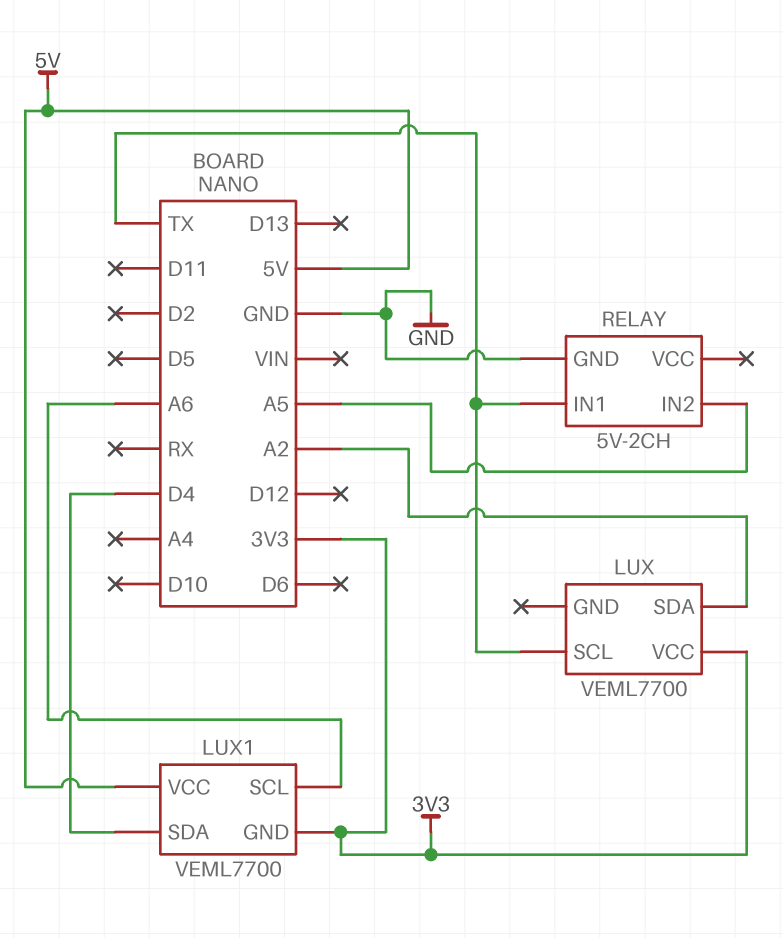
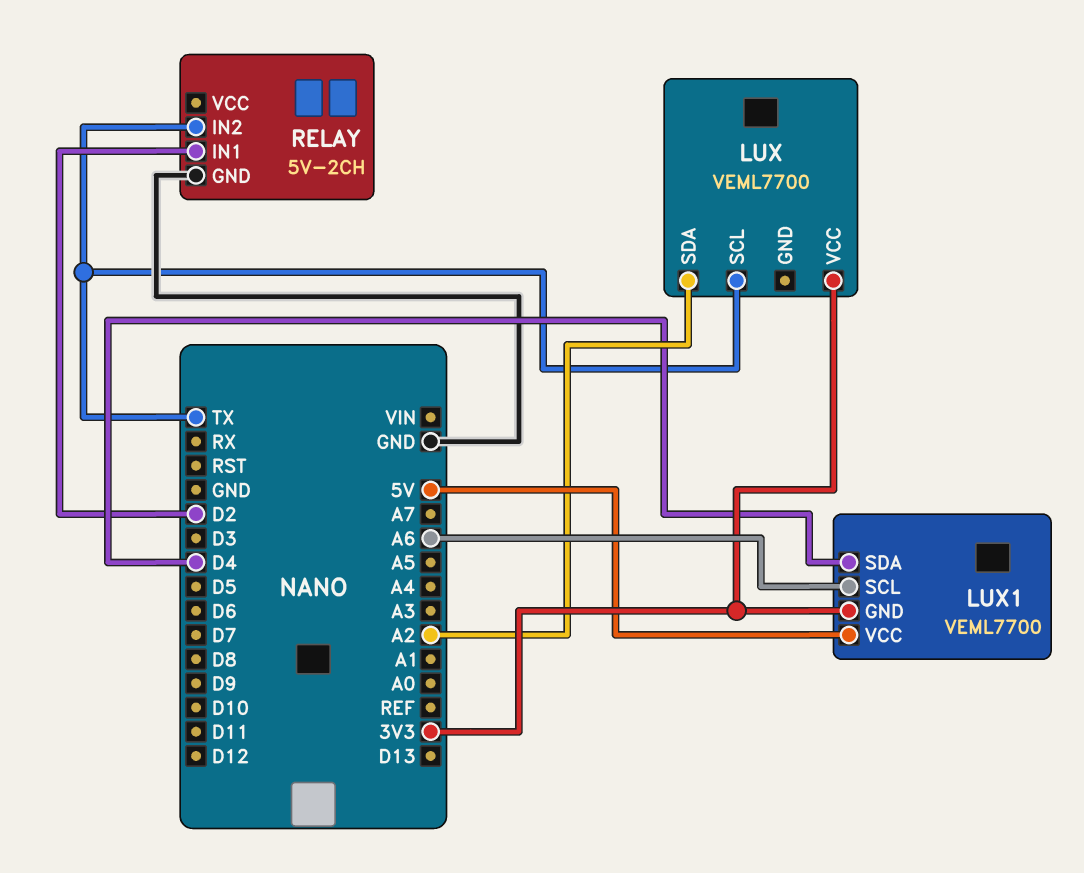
RELAY pin IN1: TX -> D2
RELAY pin IN2: A5 -> TX

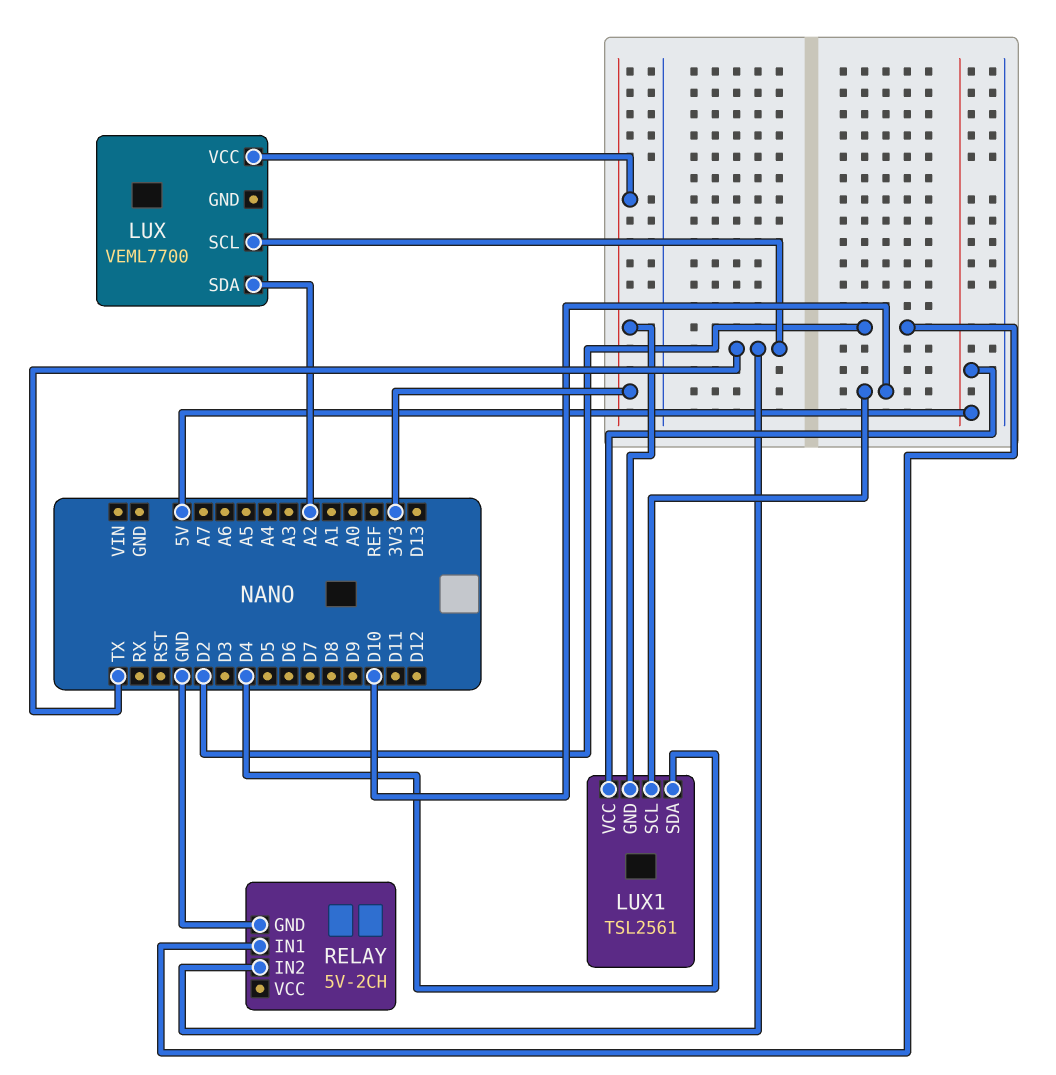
LUX1: VEML7700 -> TSL2561
LUX1 pin SCL: A6 -> D10

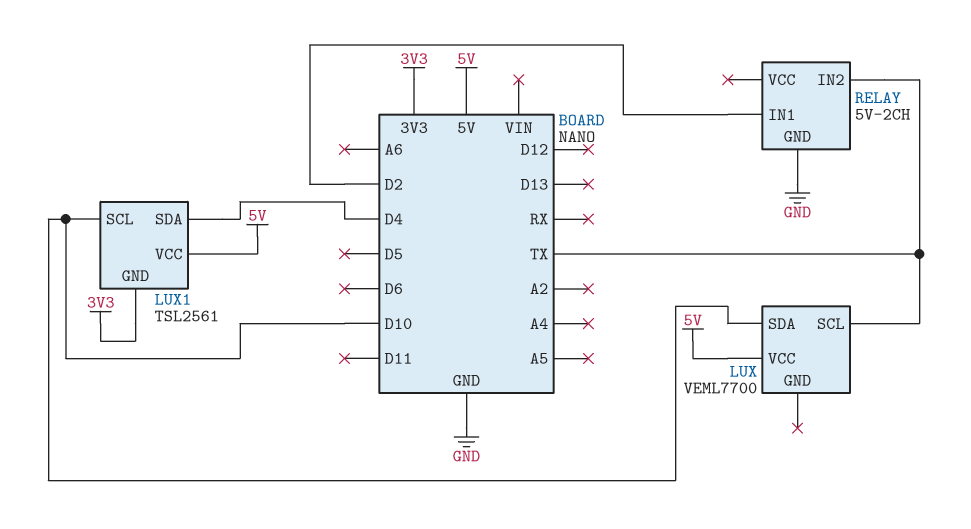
LUX pin SDA: A2 -> D10
LUX pin VCC: 3V3 -> 5V

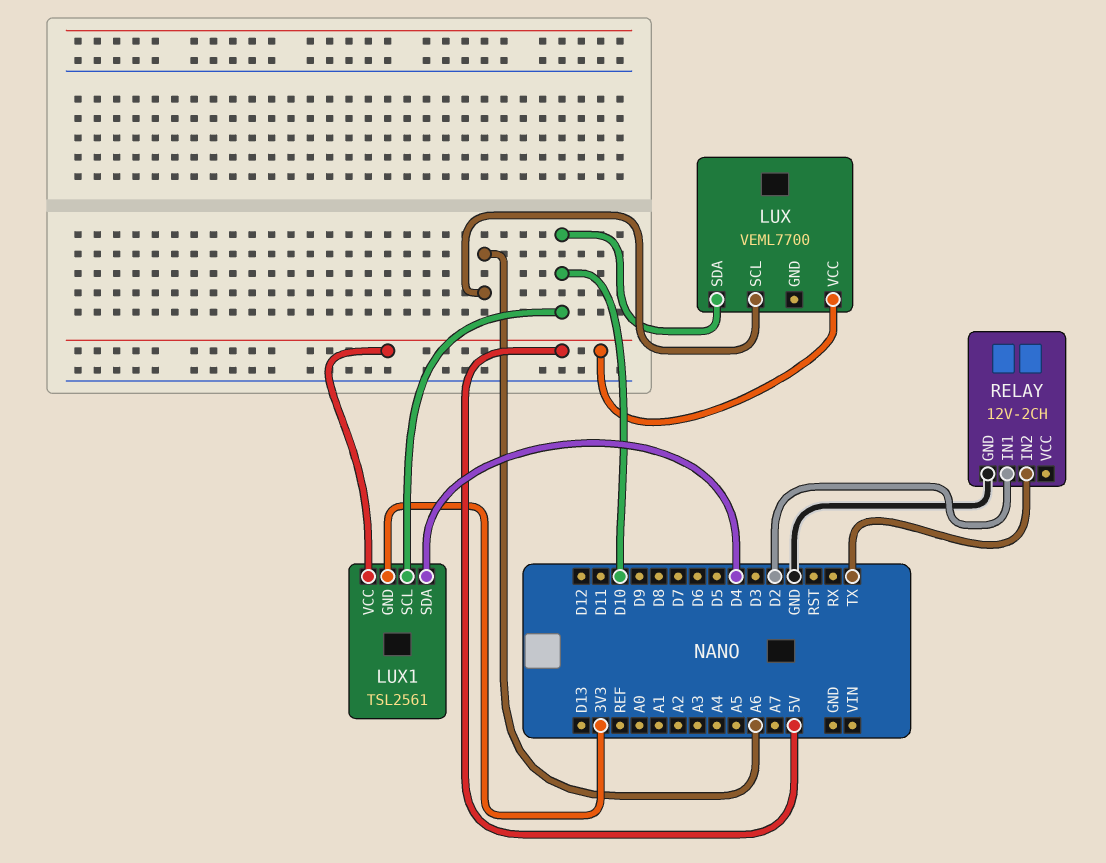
LUX pin SCL: TX -> A6
RELAY: 5V-2CH -> 12V-2CH

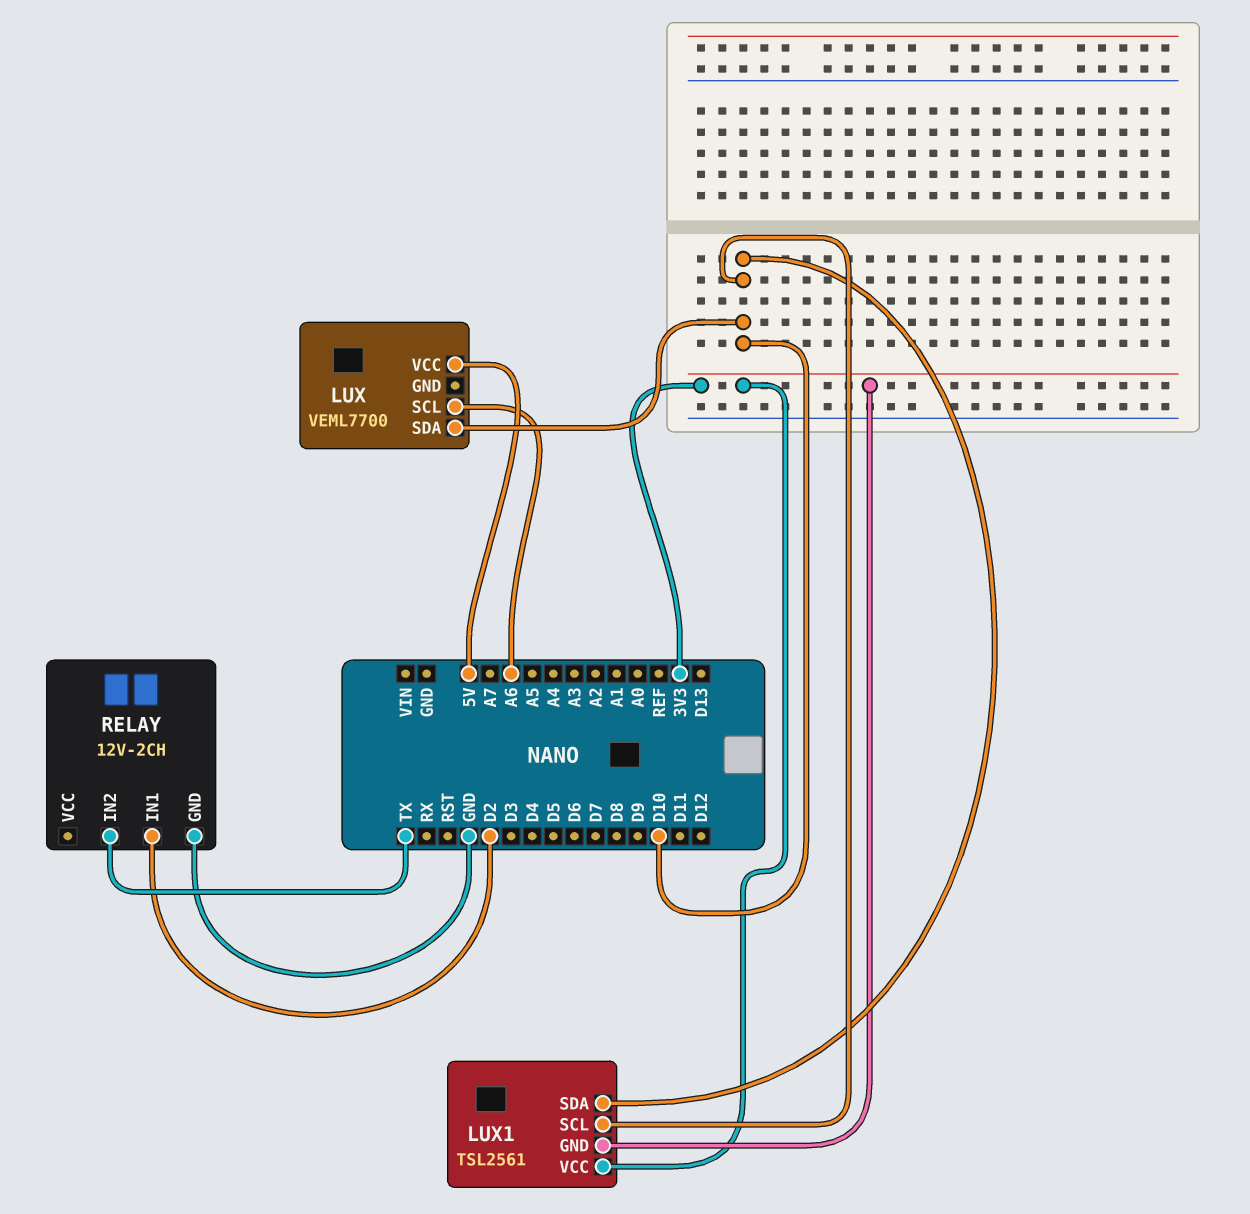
LUX1 pin SDA: D4 -> D10
LUX1 pin VCC: 5V -> 3V3

